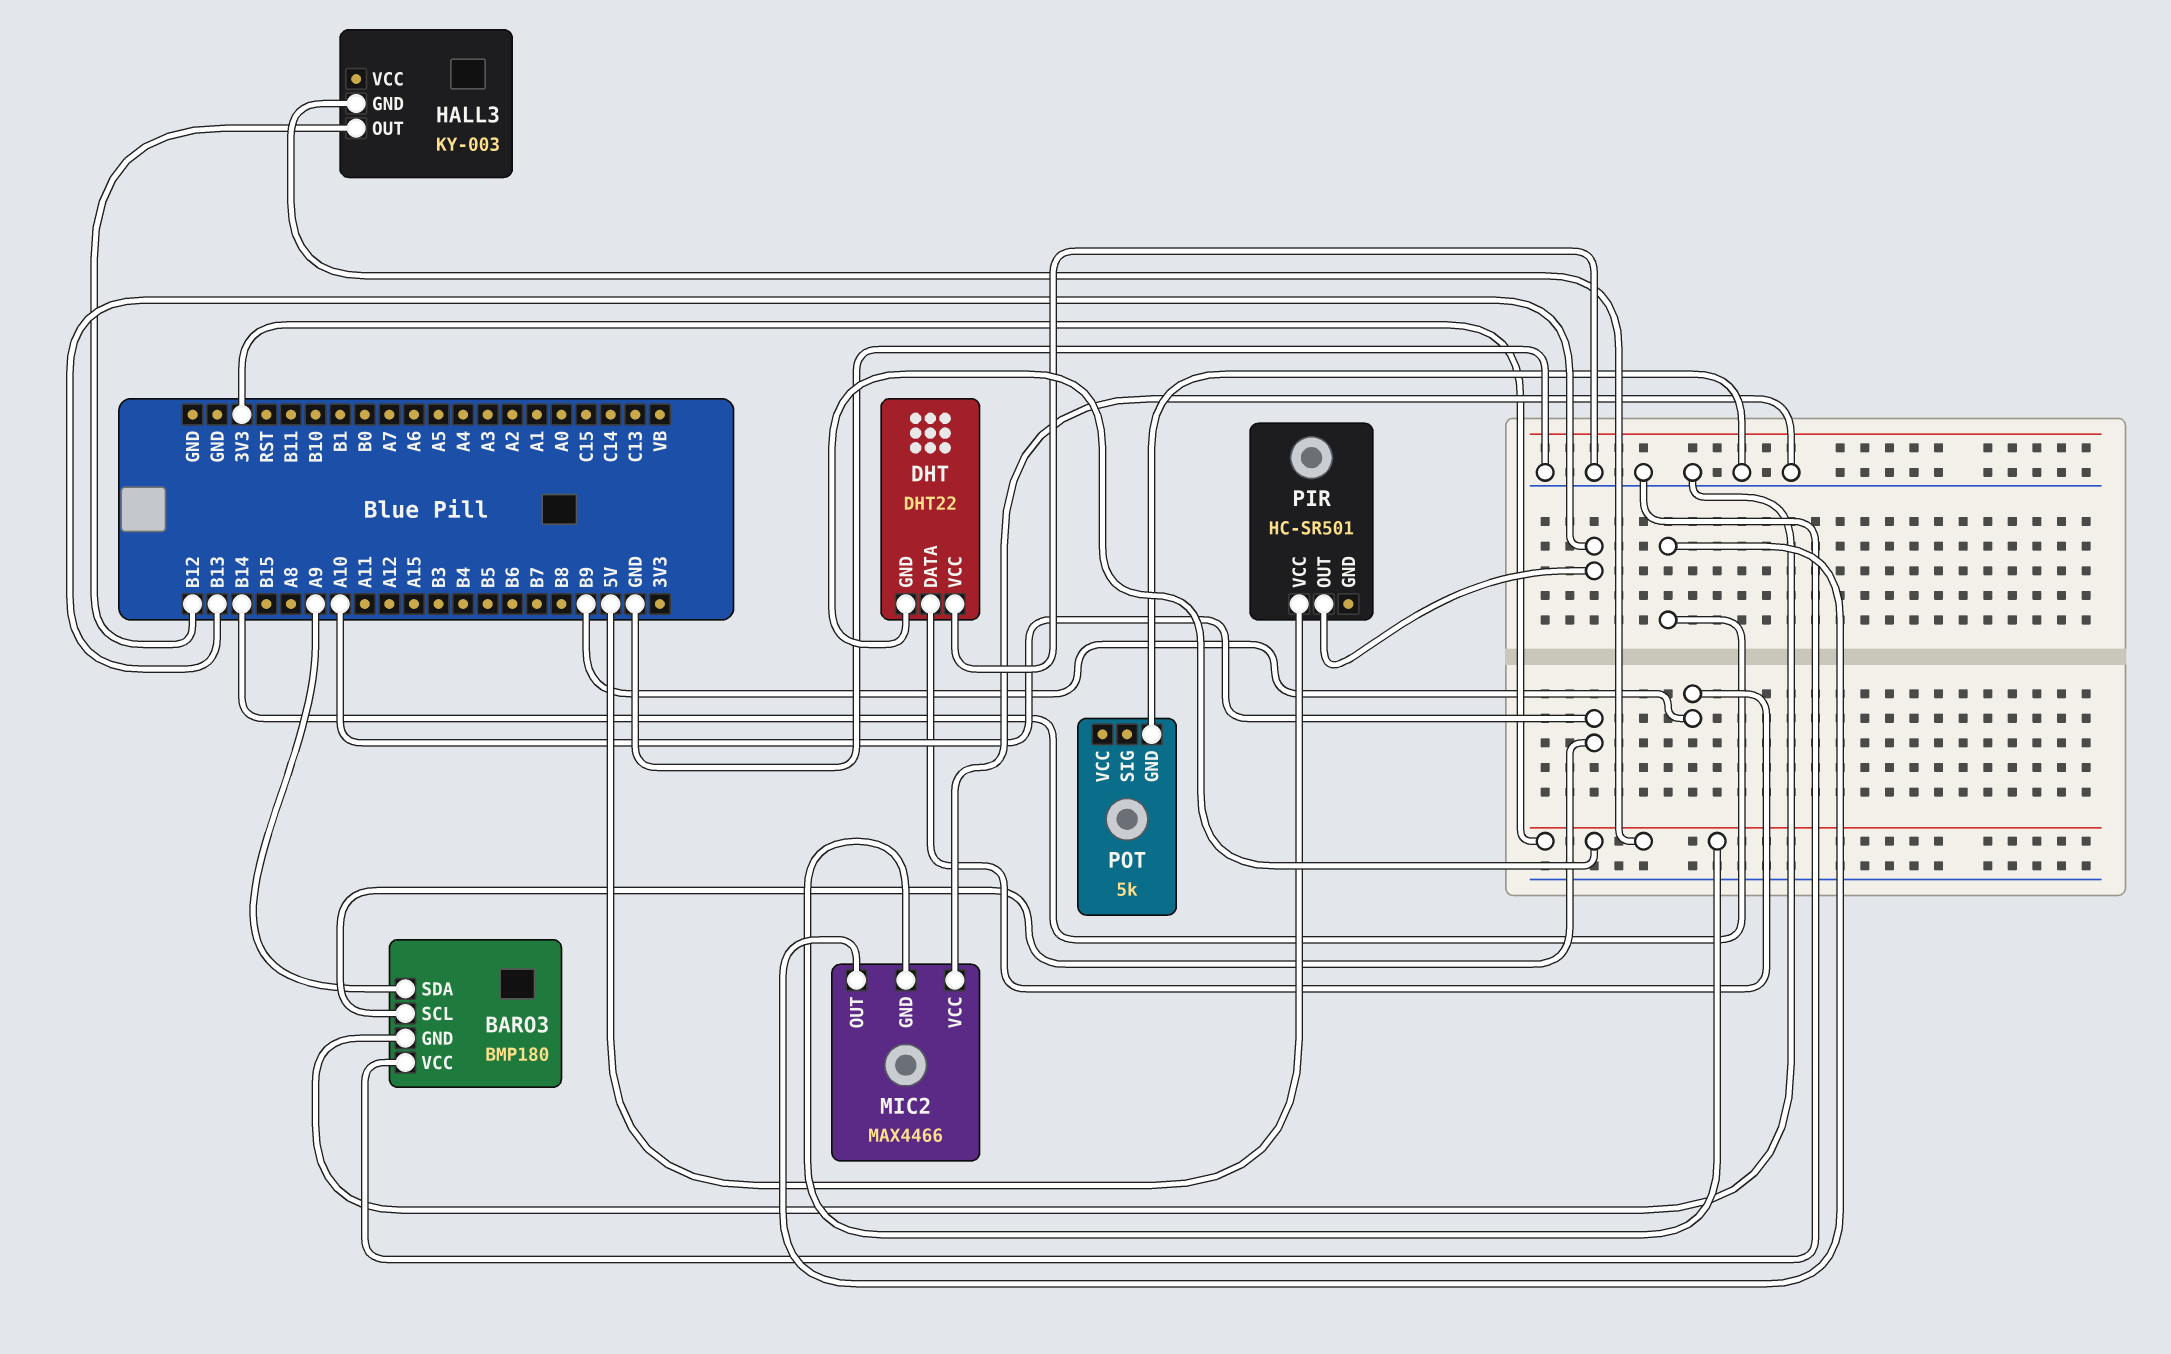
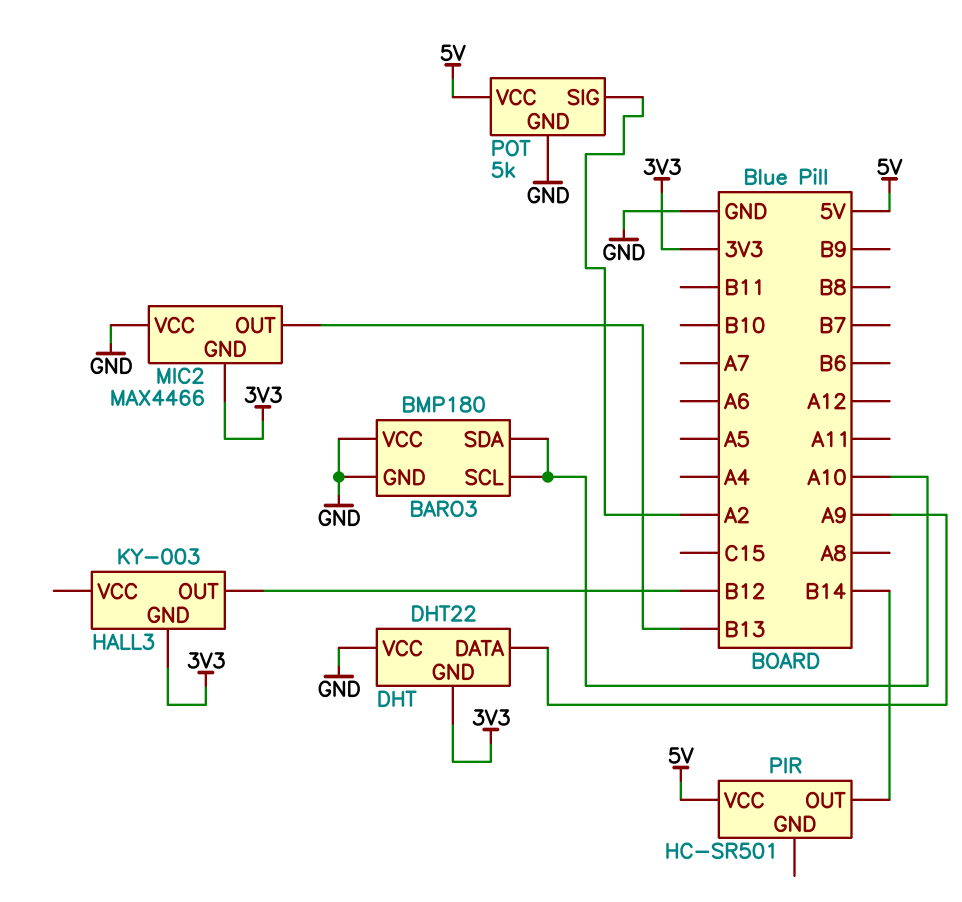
BARO3 pin SDA: A9 -> A10
DHT pin DATA: B9 -> A9
MIC2 pin OUT: B14 -> B13
PIR pin OUT: B13 -> B14
POT pin SIG: none -> A2
POT pin VCC: none -> 5V

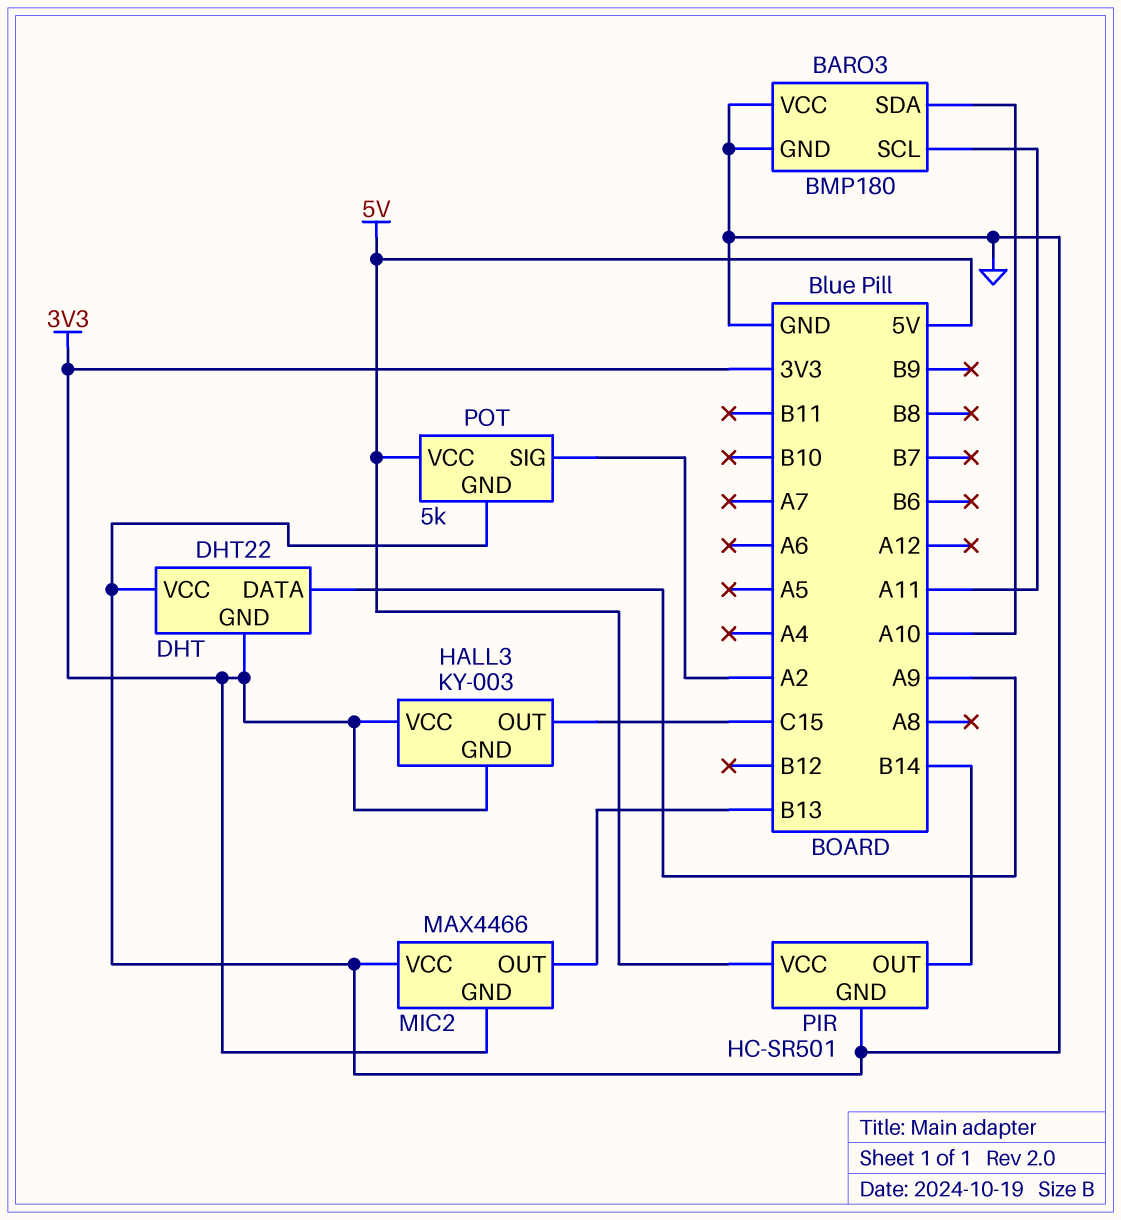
BARO3 pin SCL: A10 -> A11
HALL3 pin OUT: B12 -> C15
HALL3 pin VCC: none -> 3V3
PIR pin GND: none -> GND

